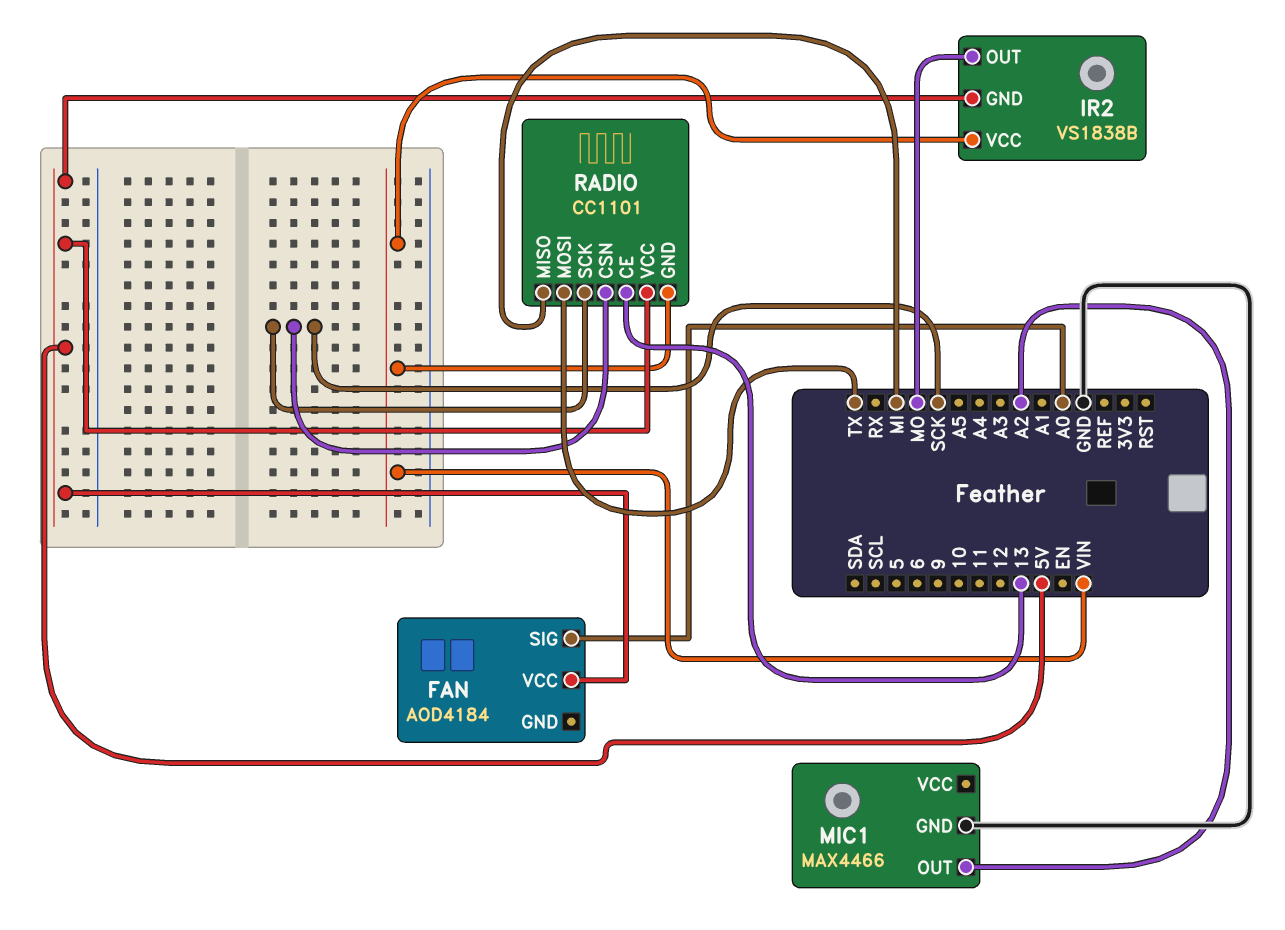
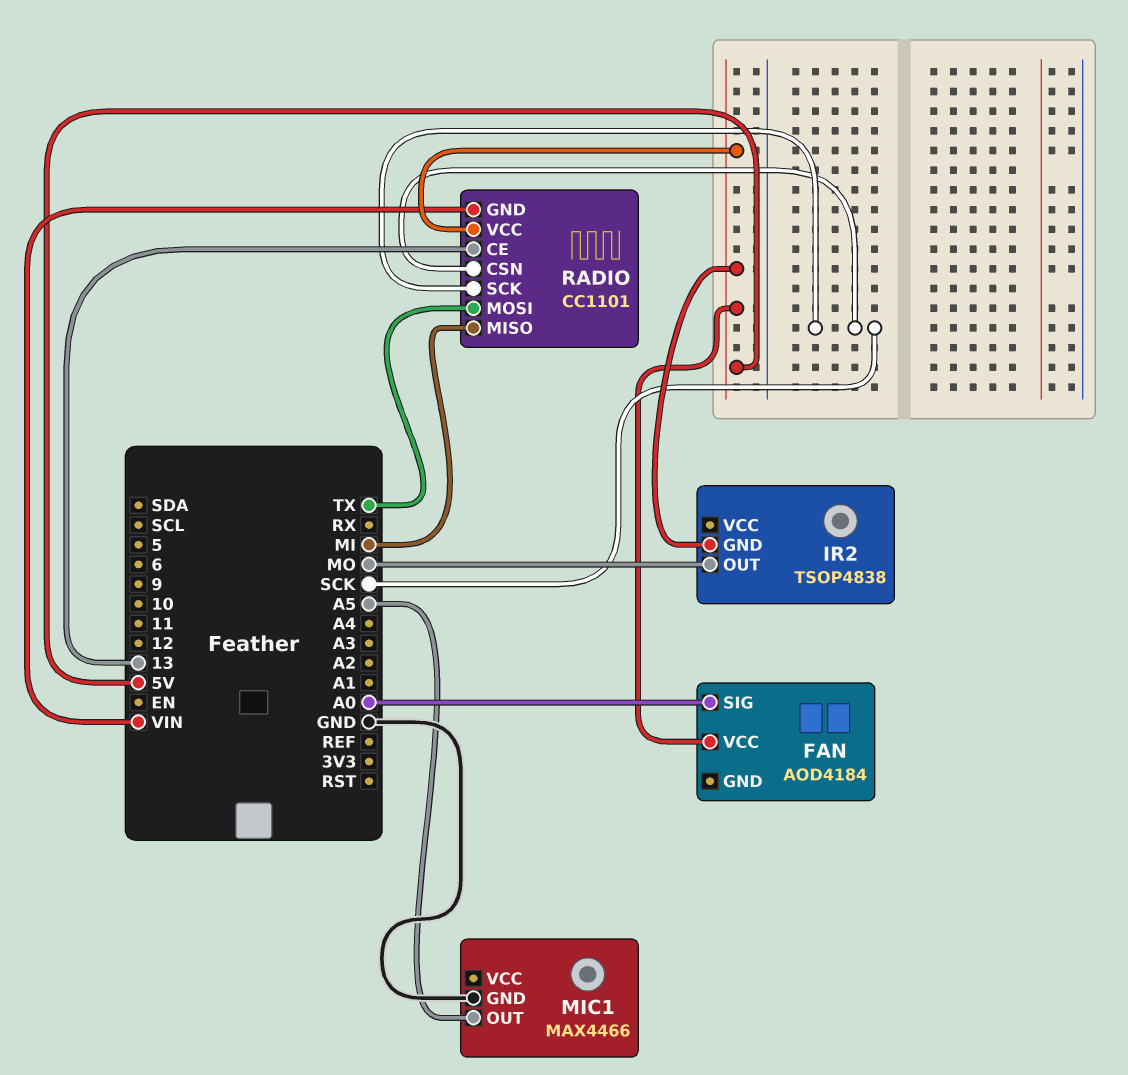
IR2: VS1838B -> TSOP4838
IR2 pin VCC: VIN -> none
MIC1 pin OUT: A2 -> A5

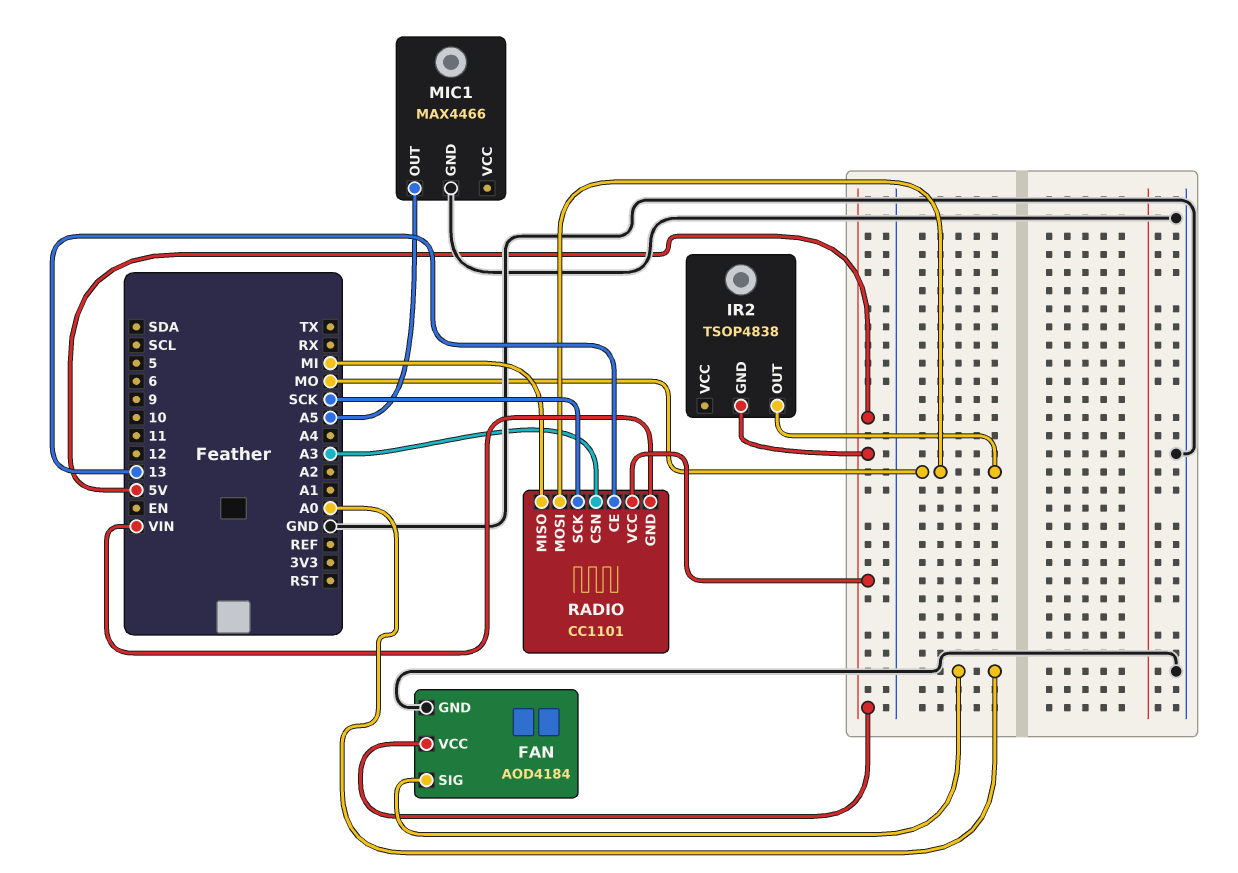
FAN pin GND: none -> GND
RADIO pin CSN: SCK -> A3
RADIO pin MOSI: TX -> MO

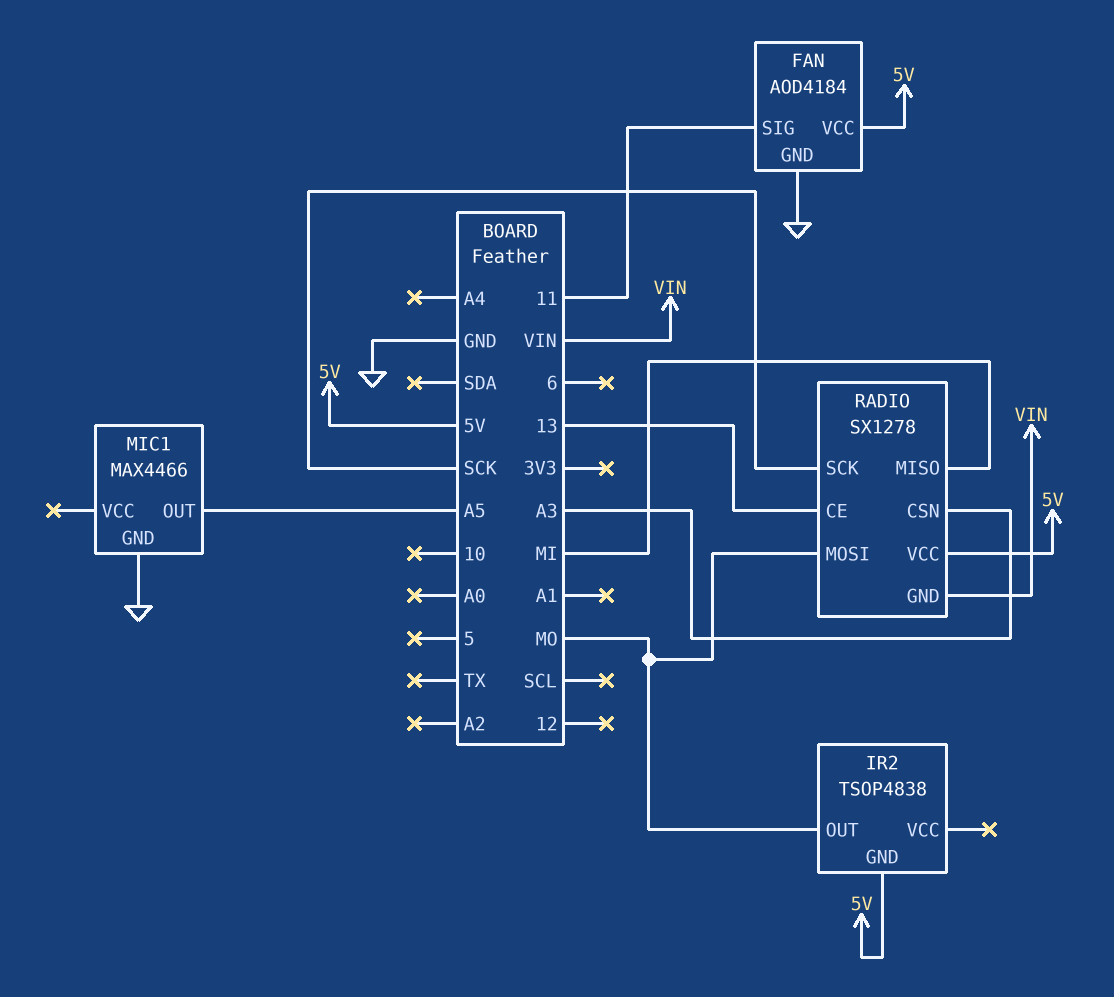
FAN pin SIG: A0 -> 11
RADIO: CC1101 -> SX1278

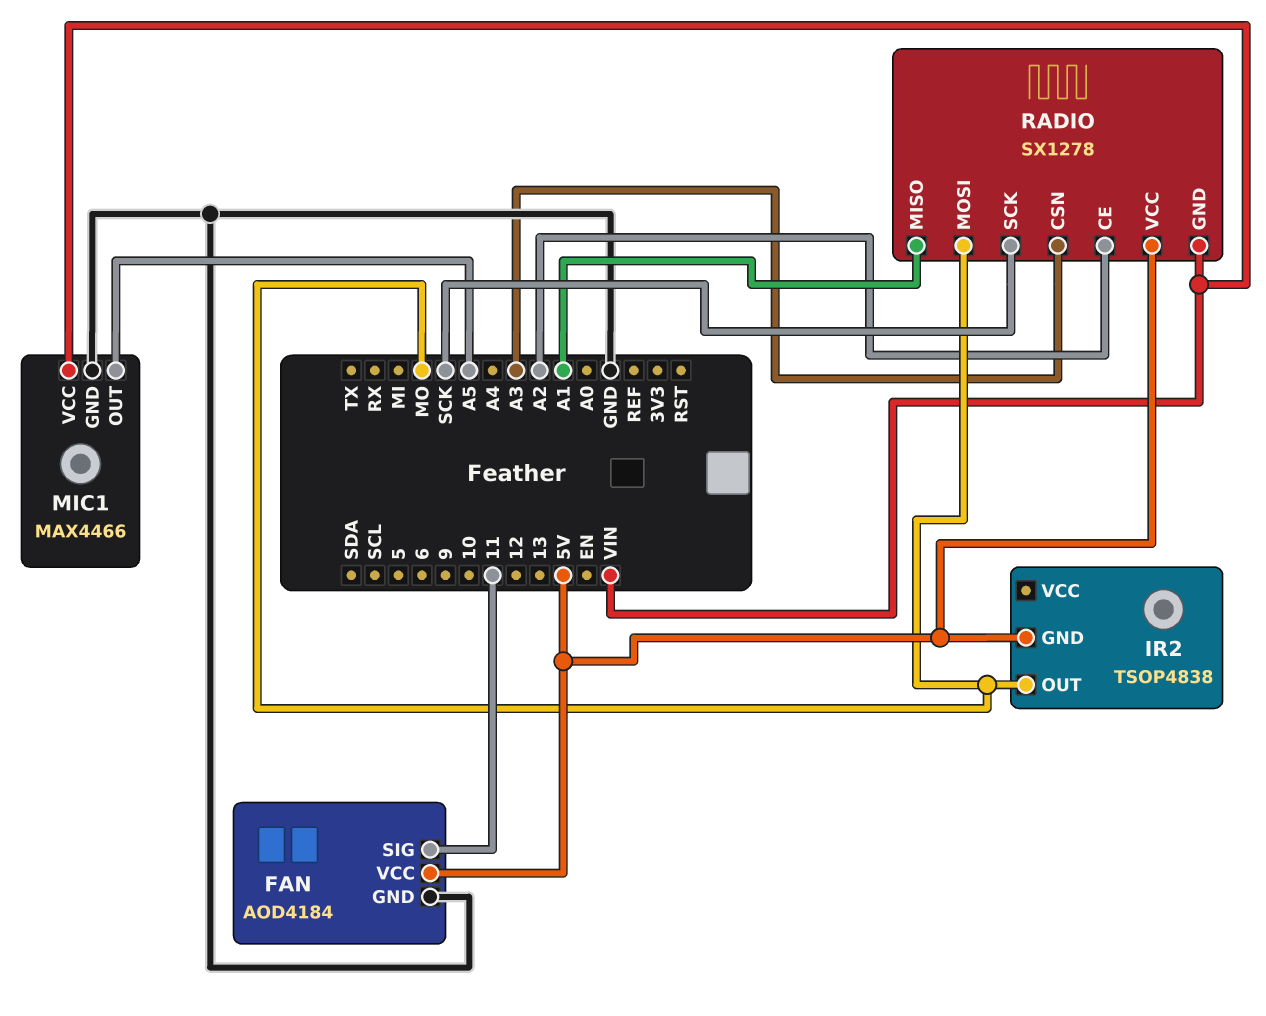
MIC1 pin VCC: none -> VIN
RADIO pin CE: 13 -> A2
RADIO pin MISO: MI -> A1

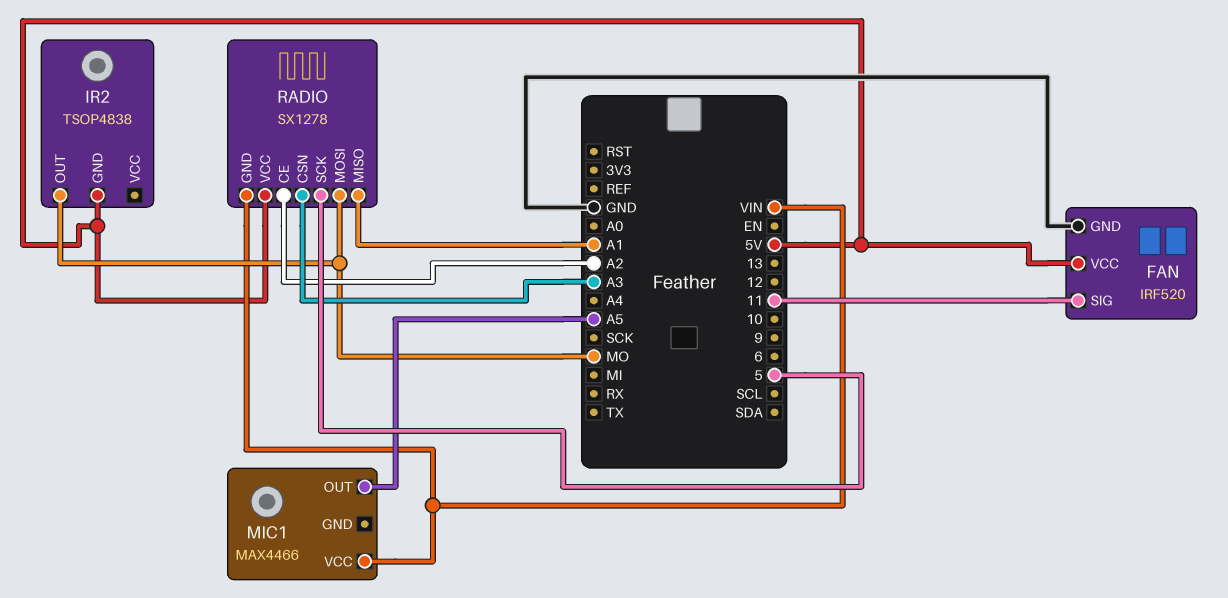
FAN: AOD4184 -> IRF520
MIC1 pin GND: GND -> none
RADIO pin SCK: SCK -> 5

